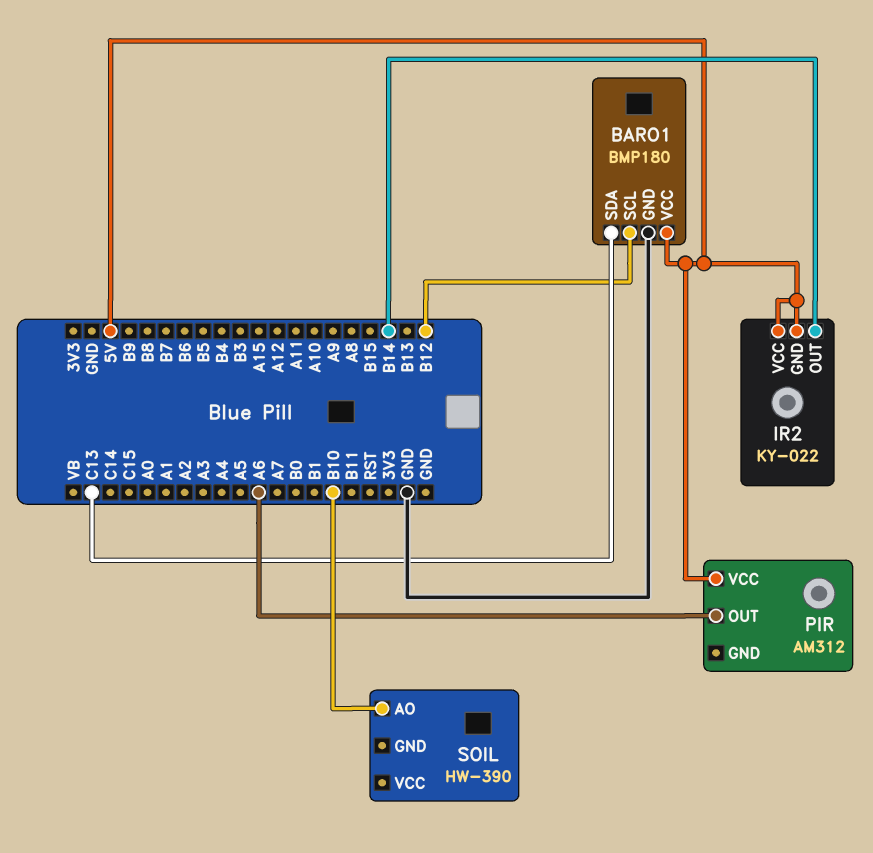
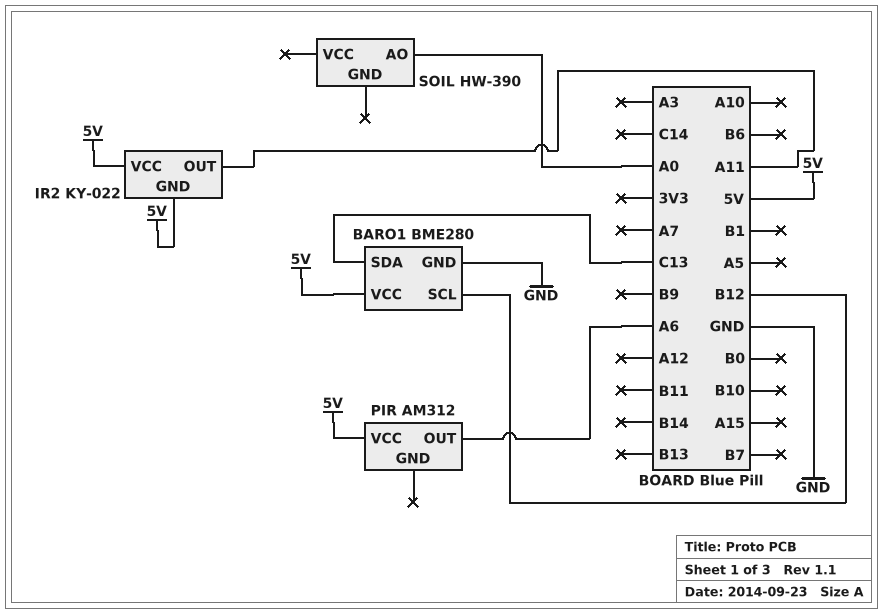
BARO1: BMP180 -> BME280
IR2 pin OUT: B14 -> A11
SOIL pin AO: B10 -> A0

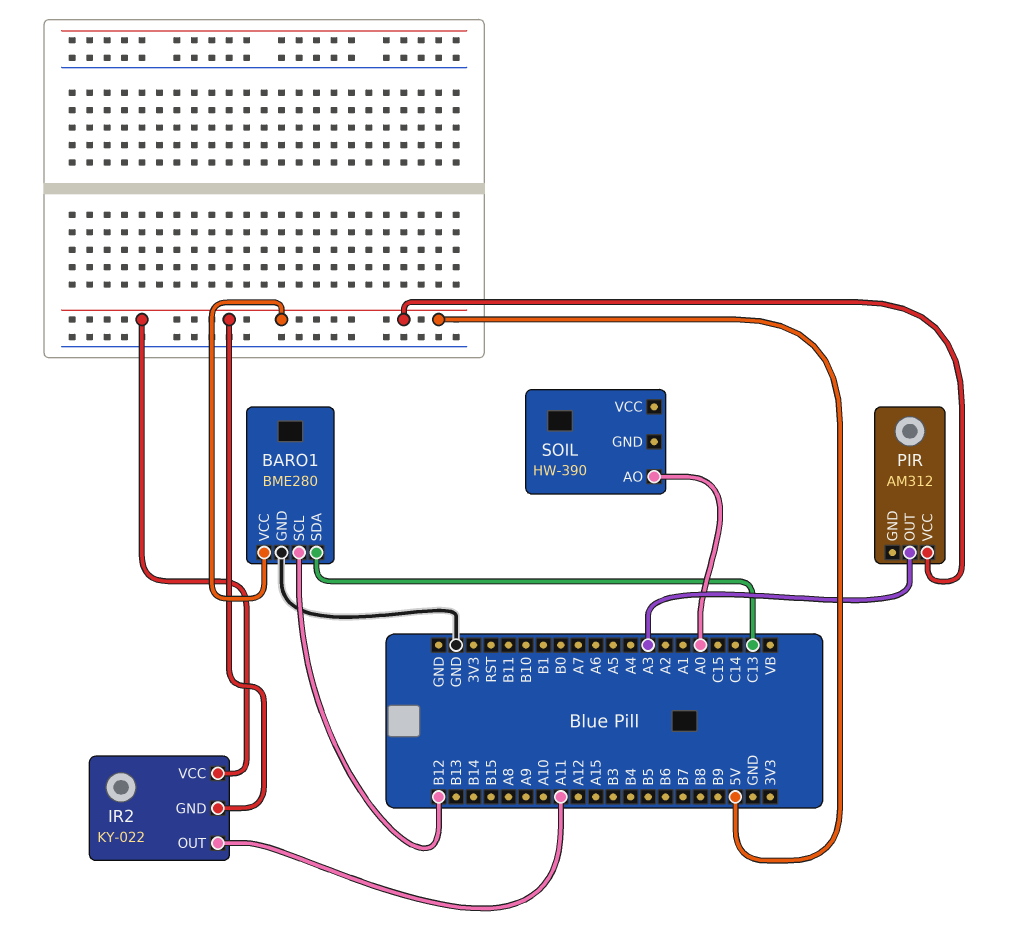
PIR pin OUT: A6 -> A3

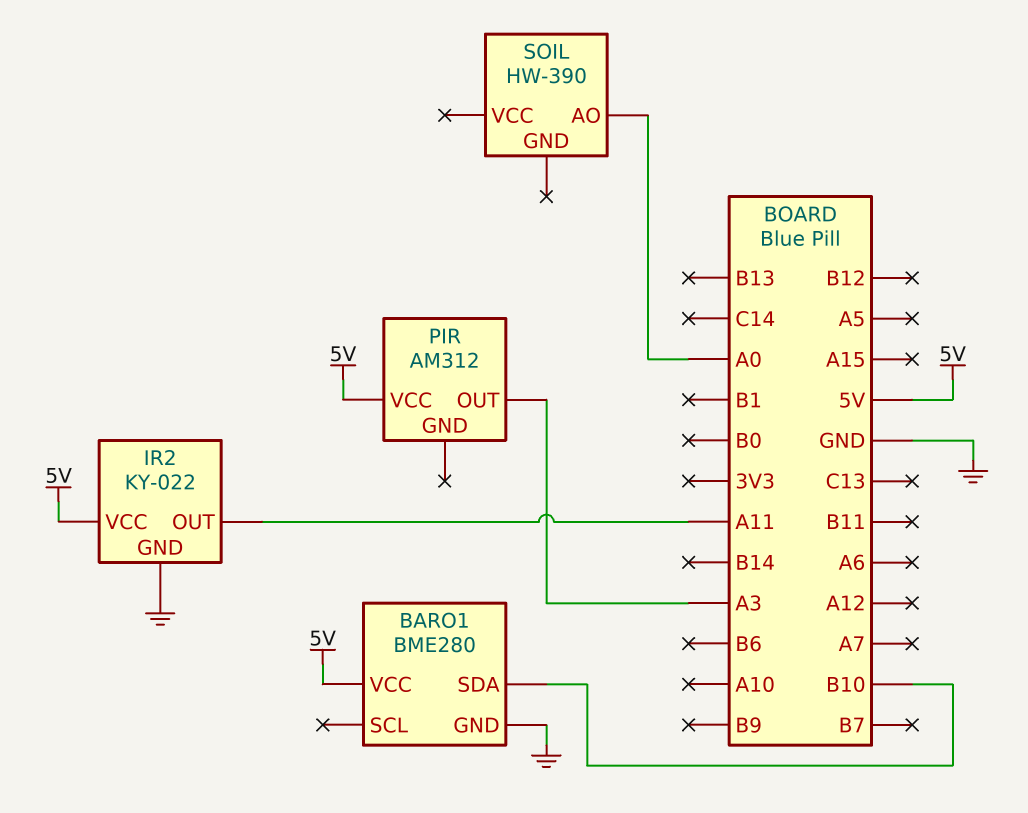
BARO1 pin SCL: B12 -> none
BARO1 pin SDA: C13 -> B10
IR2 pin GND: 5V -> GND

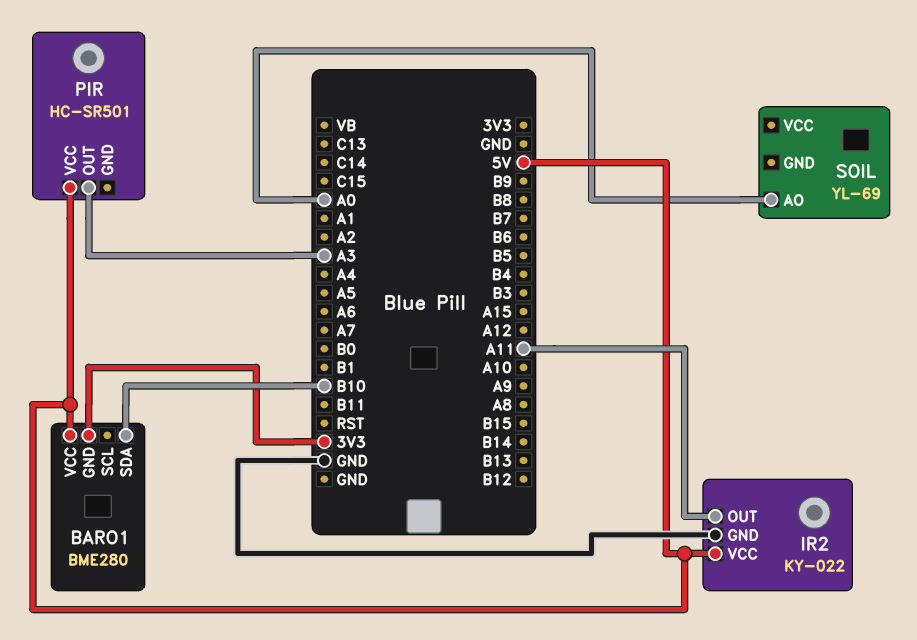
BARO1 pin GND: GND -> 3V3
PIR: AM312 -> HC-SR501
SOIL: HW-390 -> YL-69

